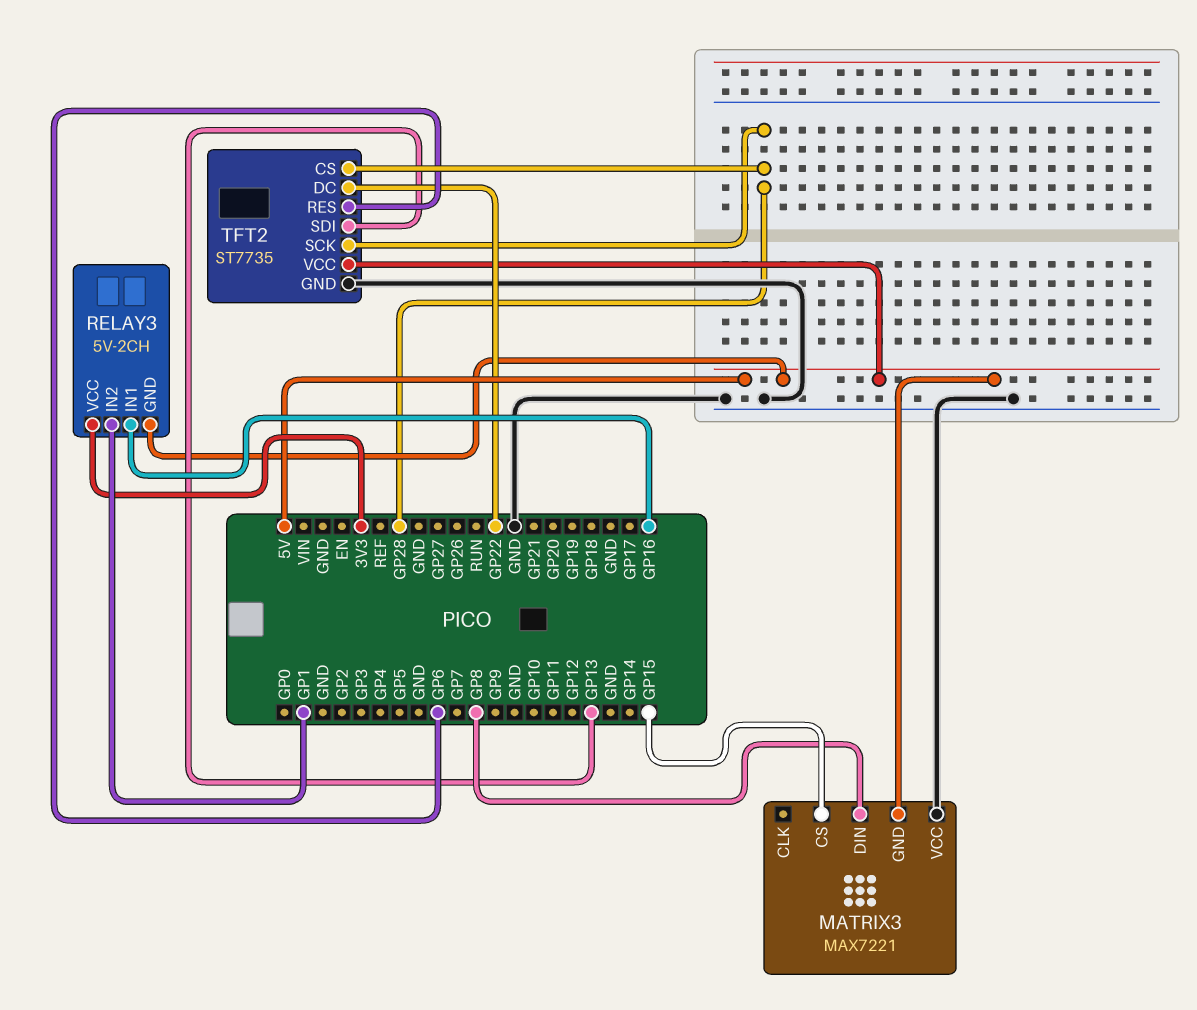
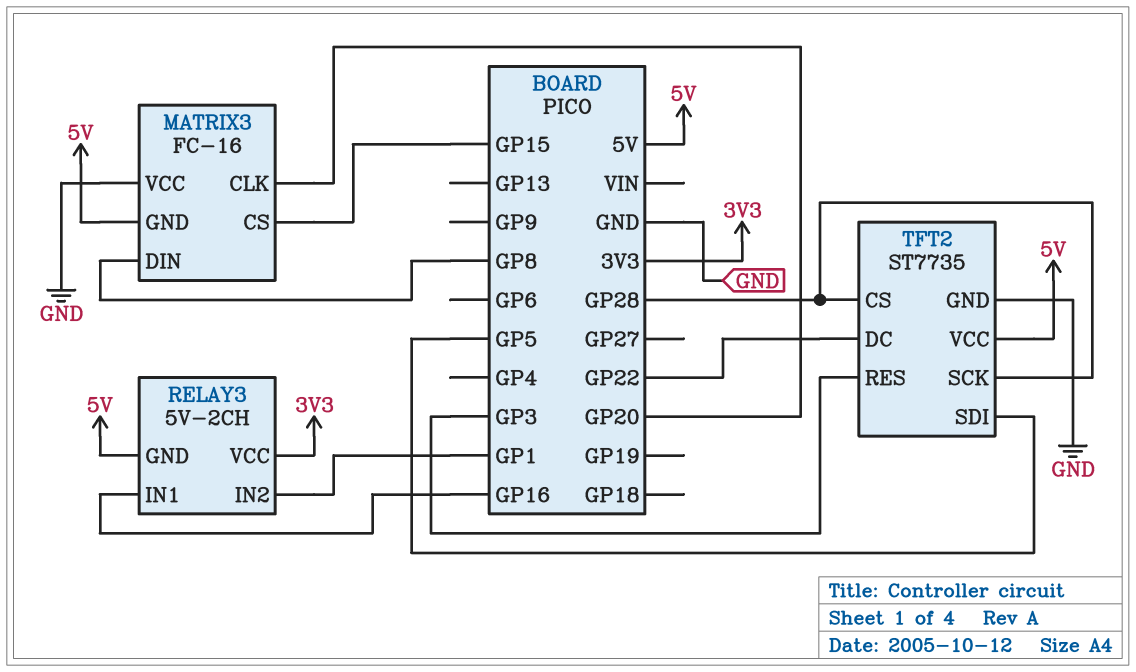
MATRIX3: MAX7221 -> FC-16
MATRIX3 pin CLK: none -> GP20
TFT2 pin RES: GP6 -> GP3
TFT2 pin SDI: GP13 -> GP5

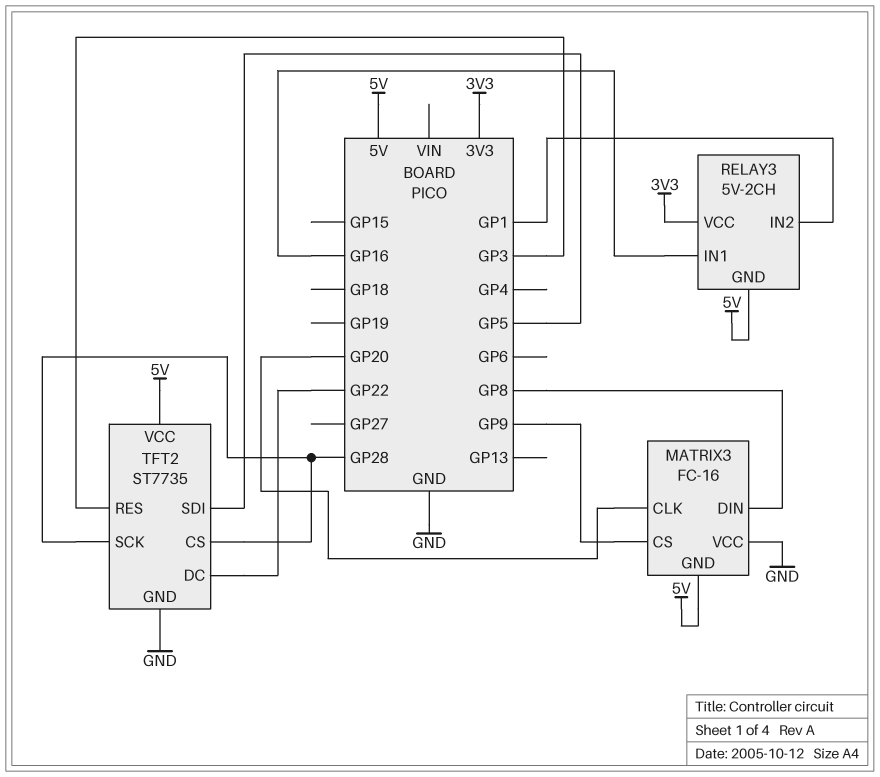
MATRIX3 pin CS: GP15 -> GP9

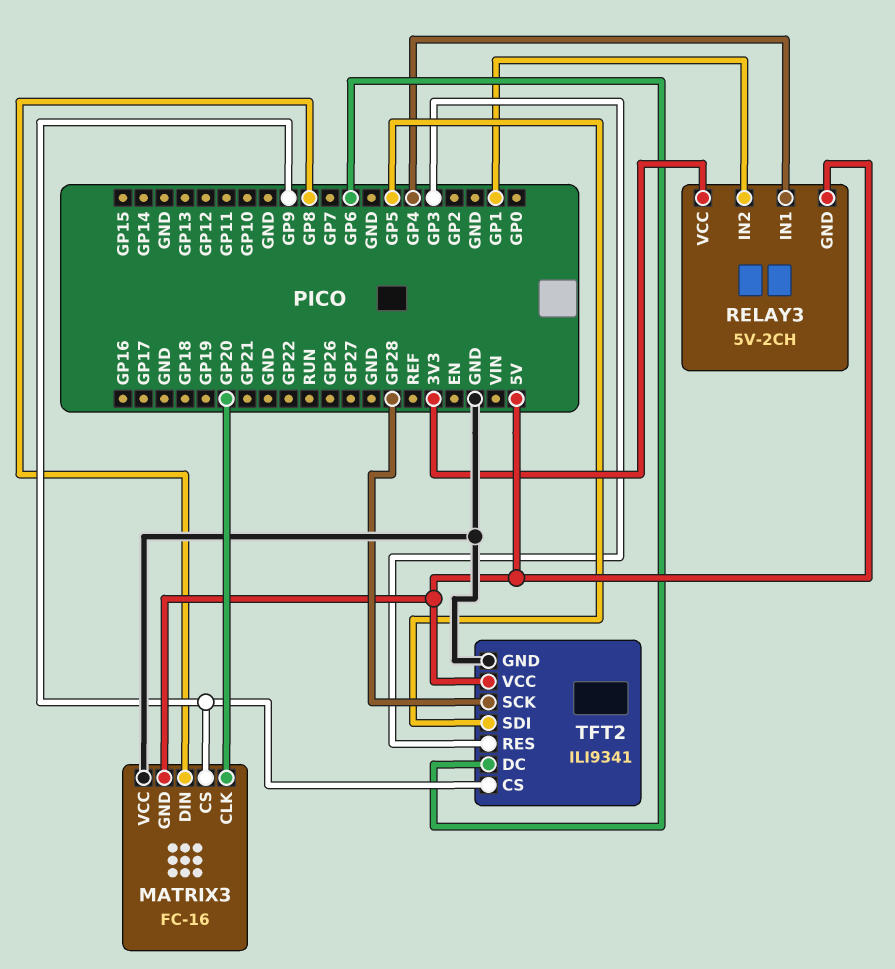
RELAY3 pin IN1: GP16 -> GP4
TFT2: ST7735 -> ILI9341
TFT2 pin CS: GP28 -> GP9
TFT2 pin DC: GP22 -> GP6

